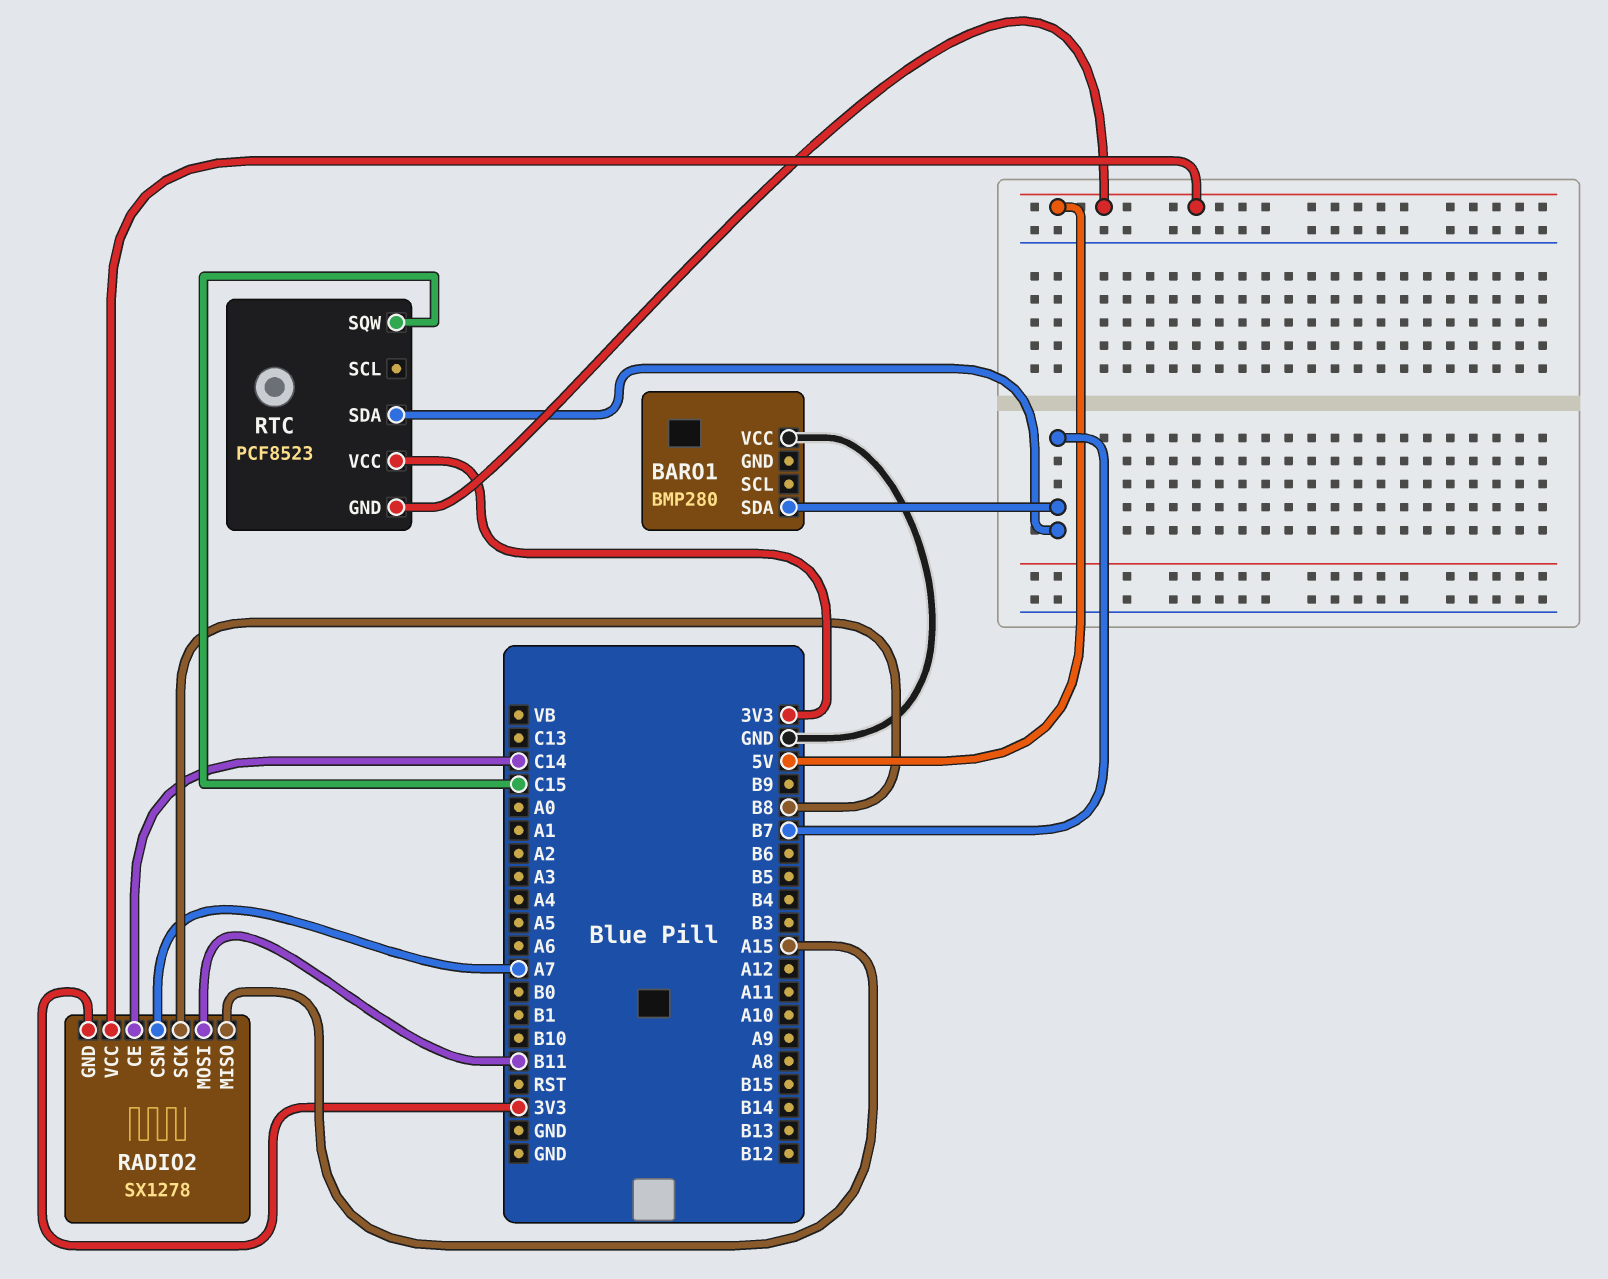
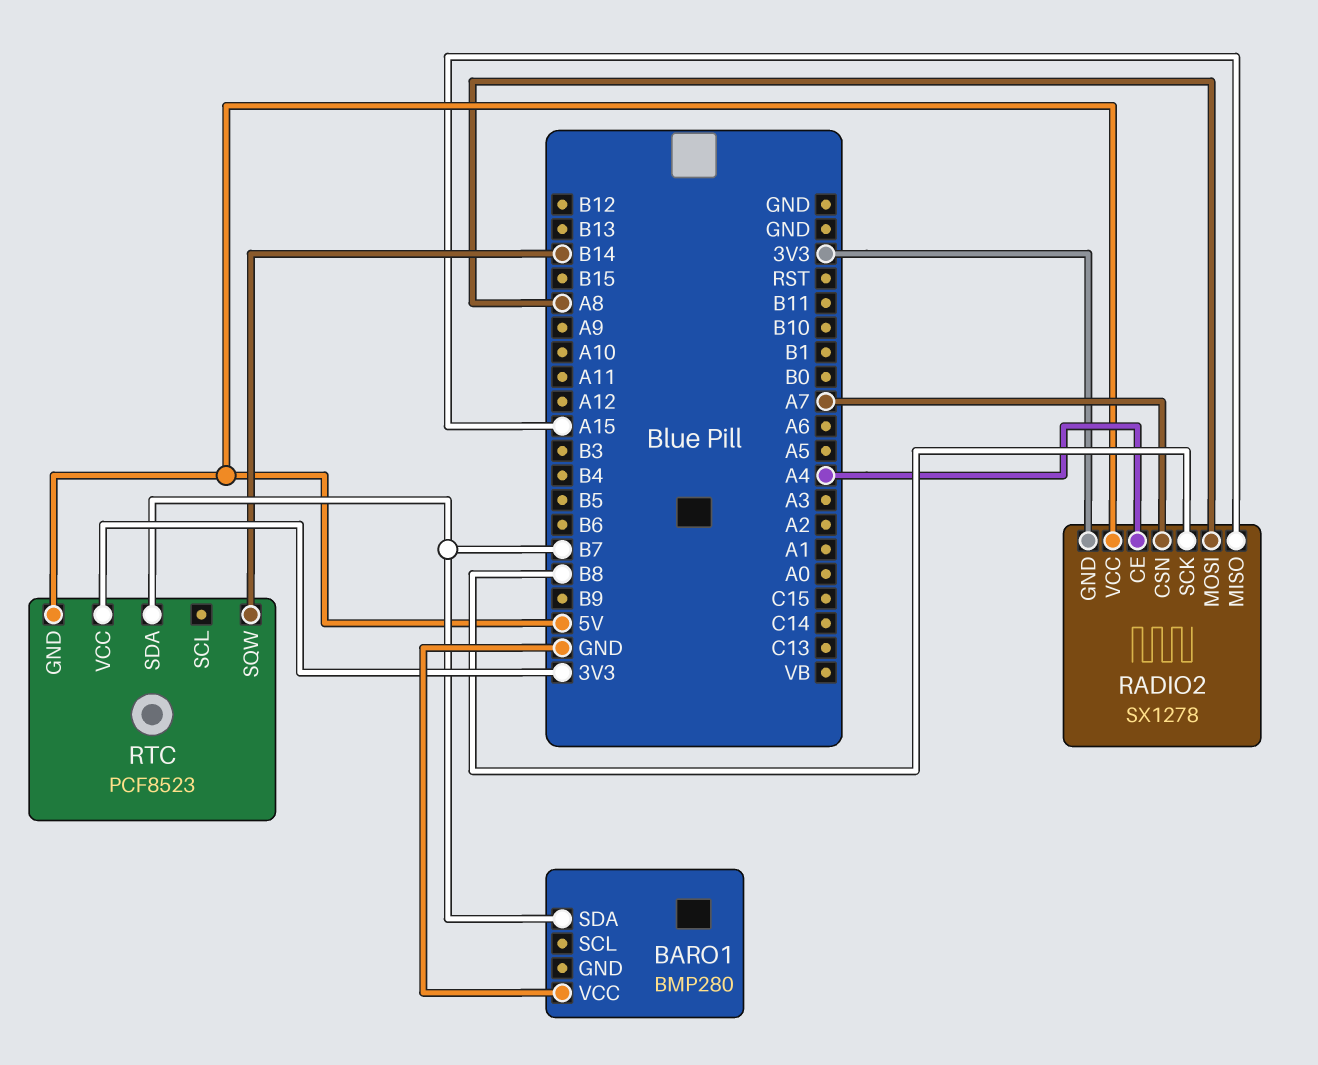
RADIO2 pin CE: C14 -> A4
RADIO2 pin MOSI: B11 -> A8
RTC pin SQW: C15 -> B14

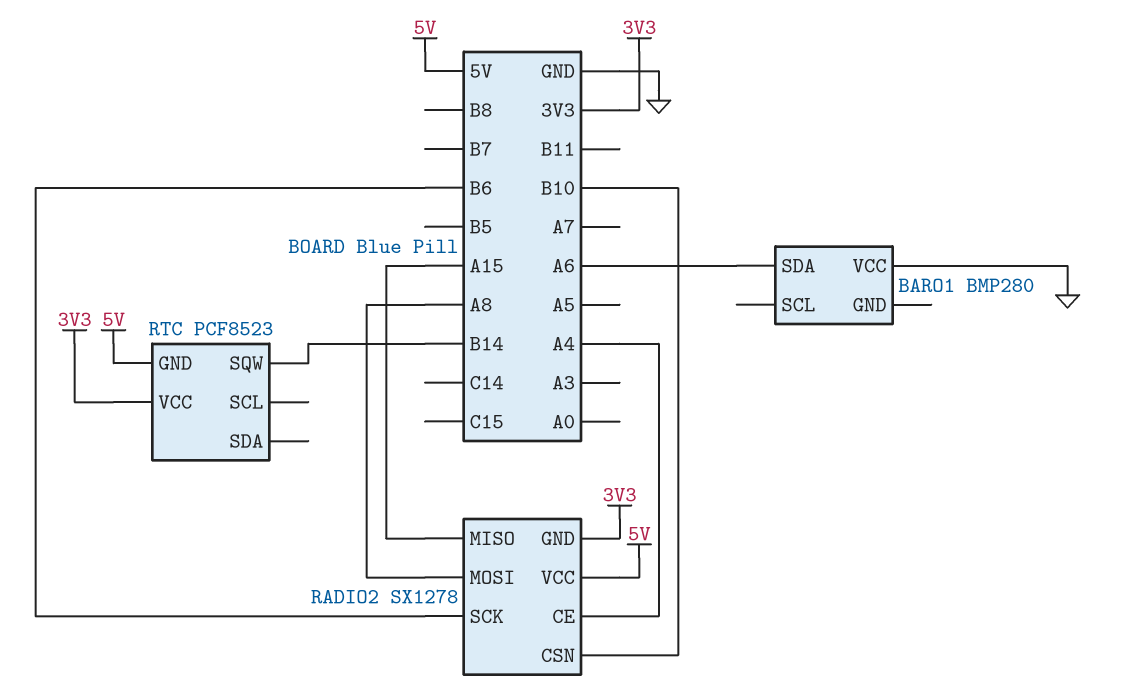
BARO1 pin SDA: B7 -> A6
RADIO2 pin CSN: A7 -> B10
RADIO2 pin SCK: B8 -> B6
RTC pin SDA: B7 -> none

